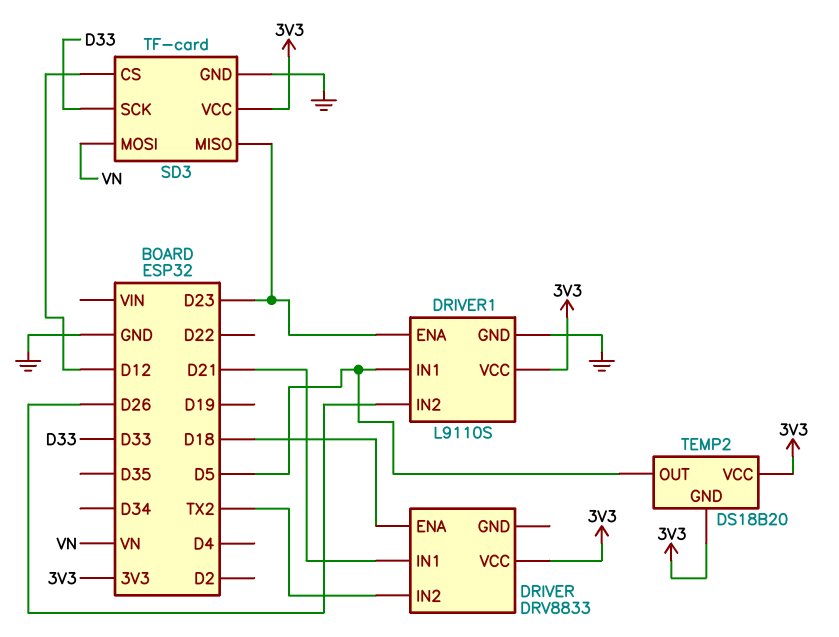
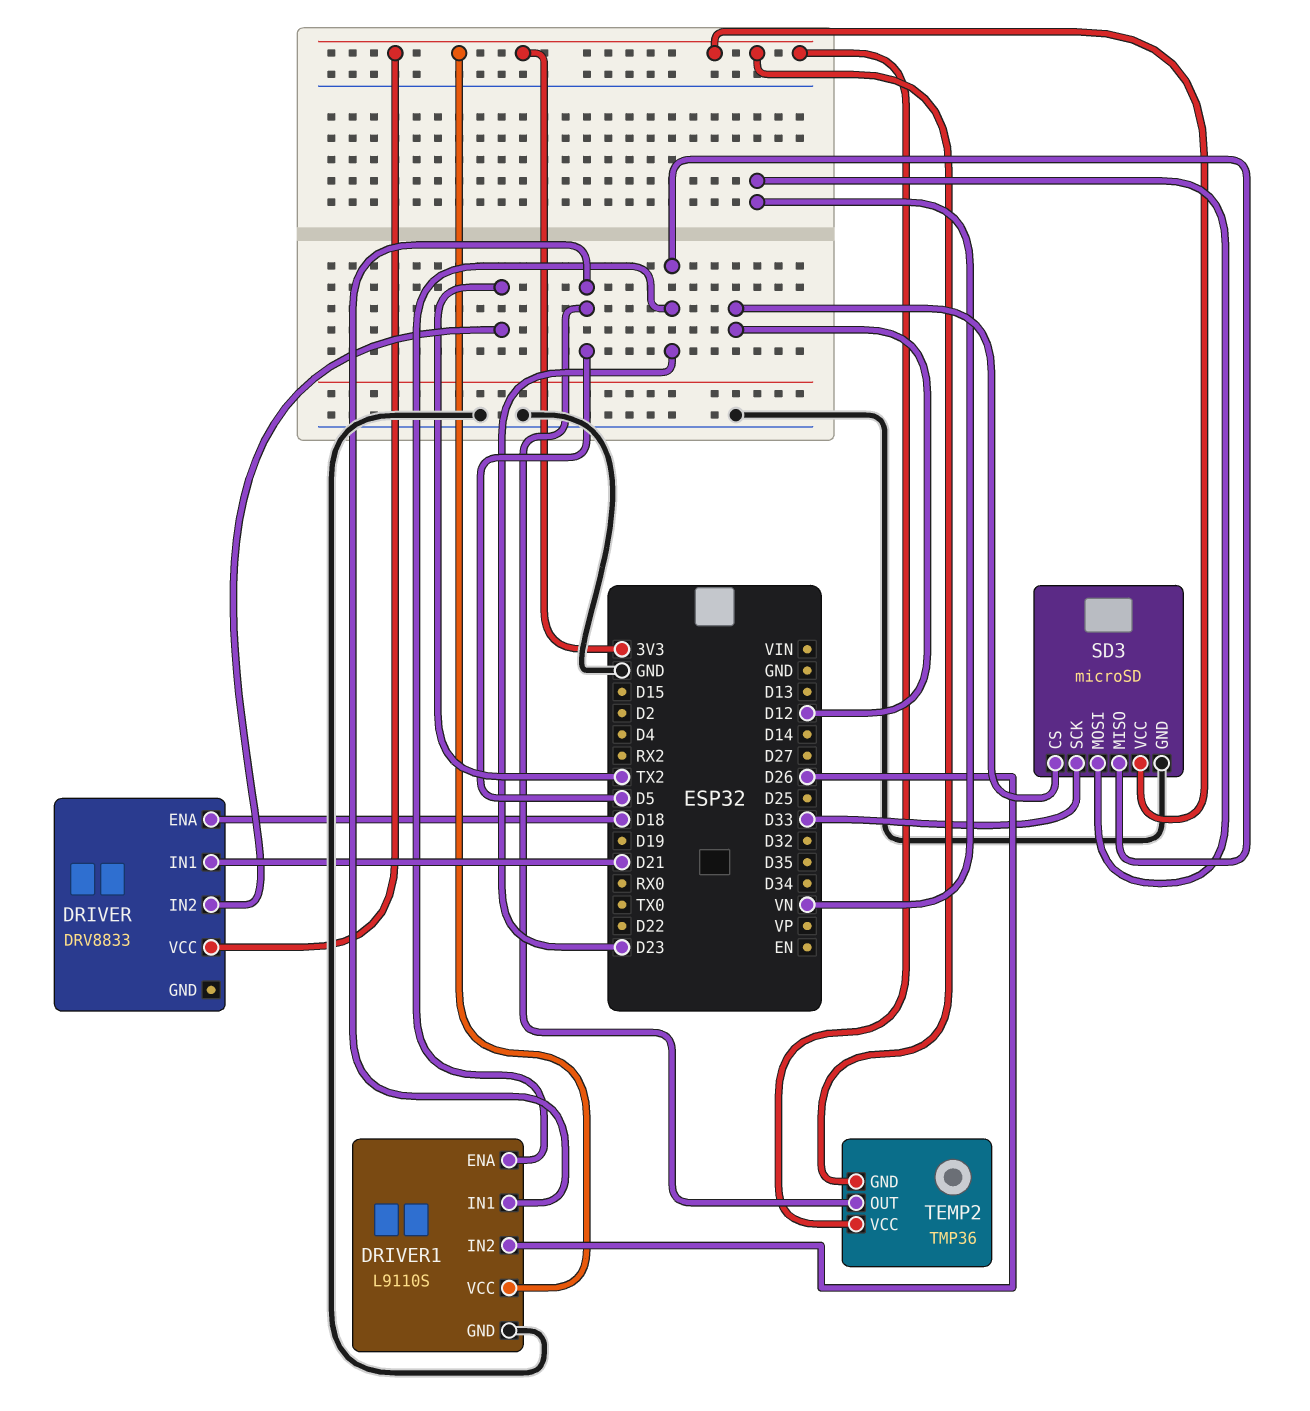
SD3: TF-card -> microSD
TEMP2: DS18B20 -> TMP36

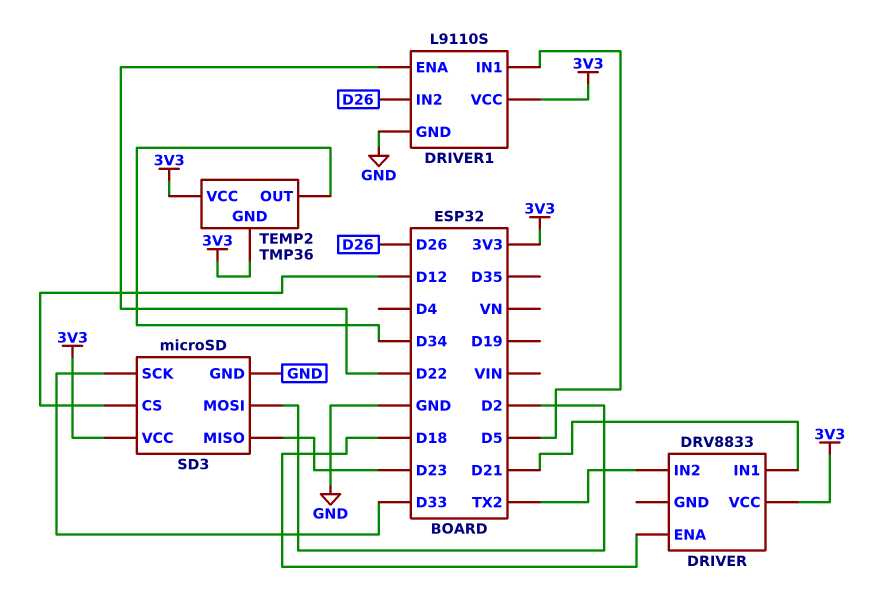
DRIVER1 pin ENA: D23 -> D22
SD3 pin MOSI: VN -> D2
TEMP2 pin OUT: D5 -> D34

